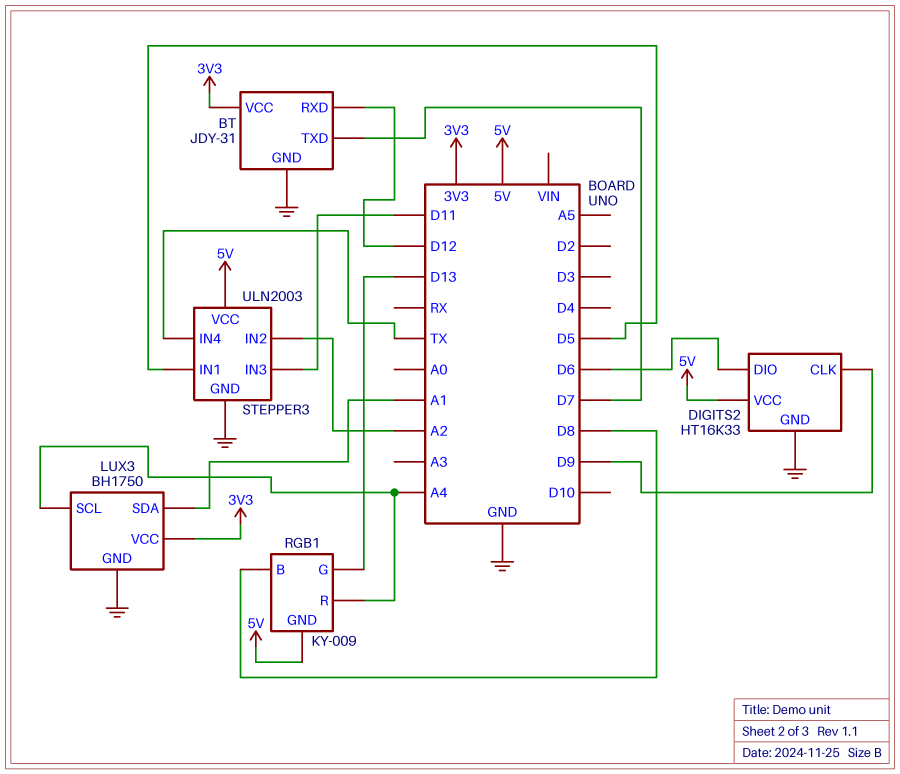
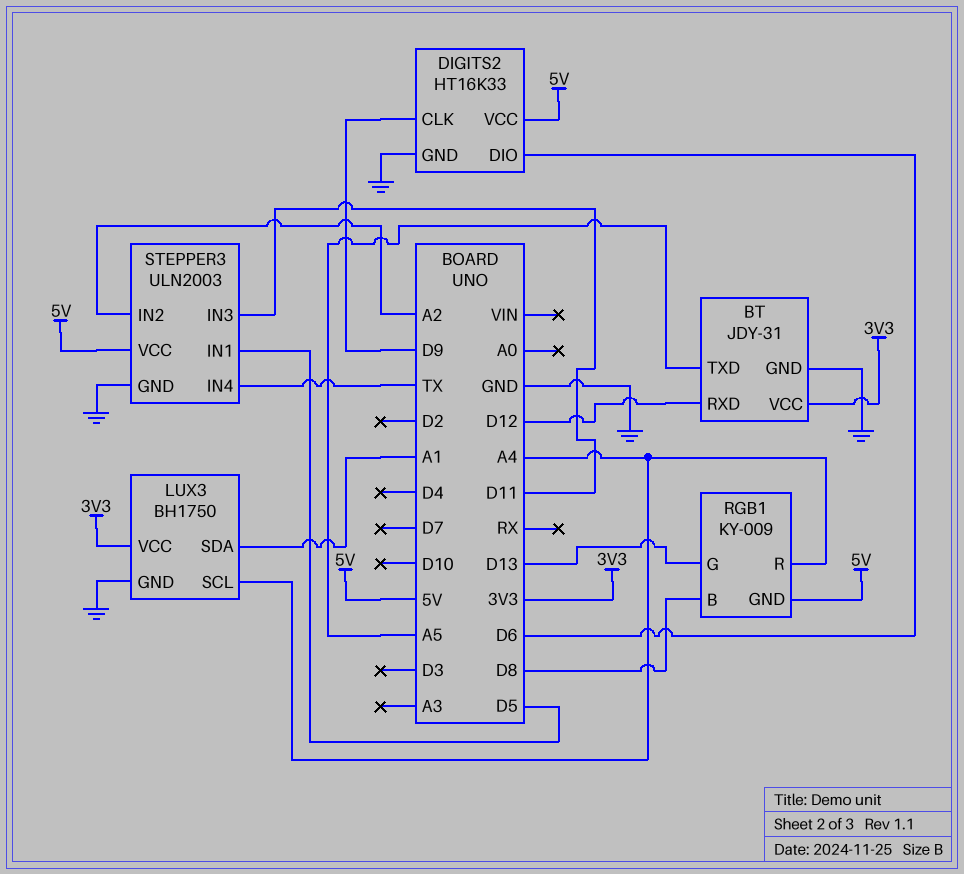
BT pin TXD: D7 -> A5

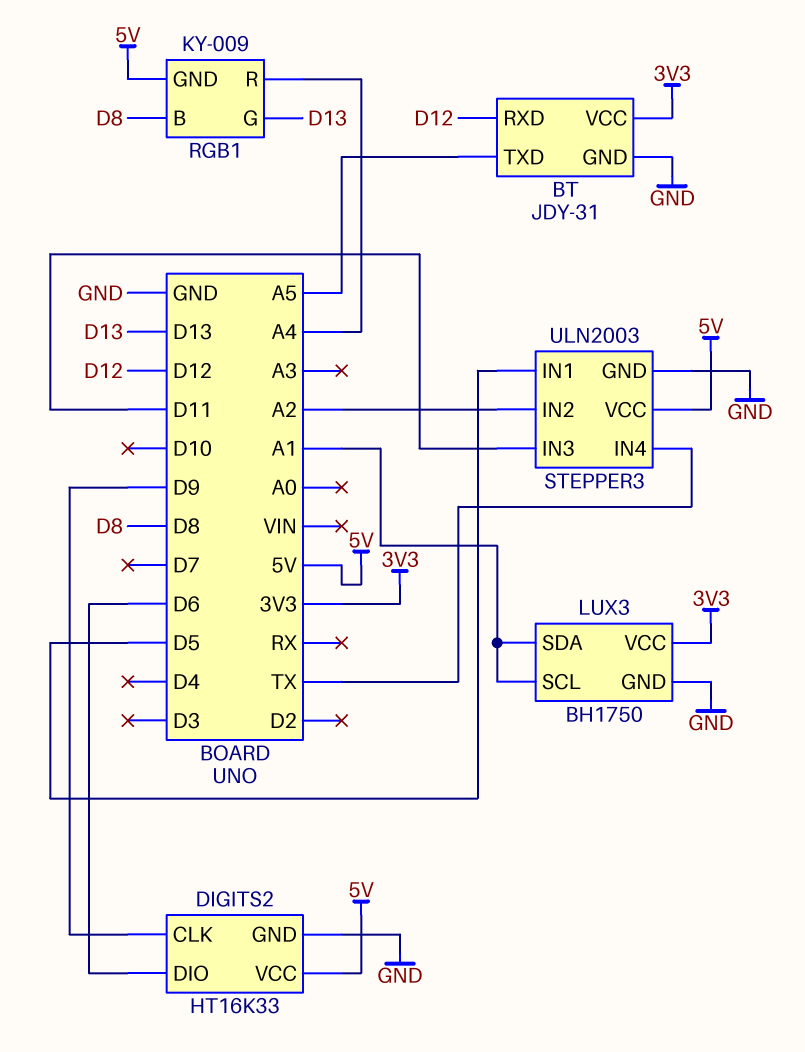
LUX3 pin SCL: A4 -> A1

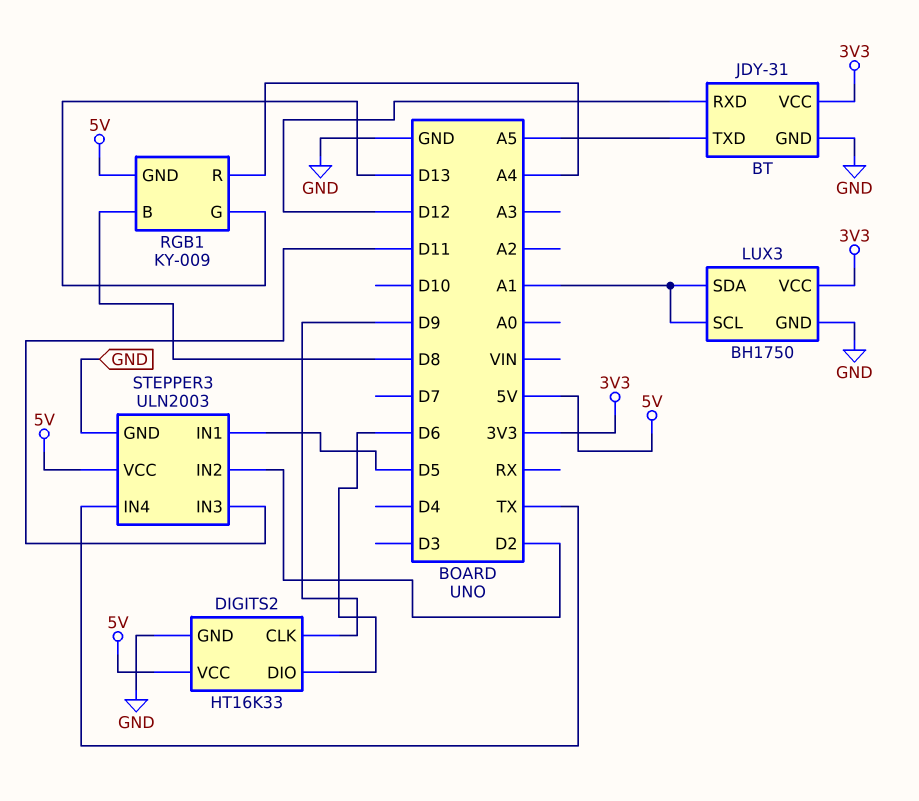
STEPPER3 pin IN2: A2 -> D2

